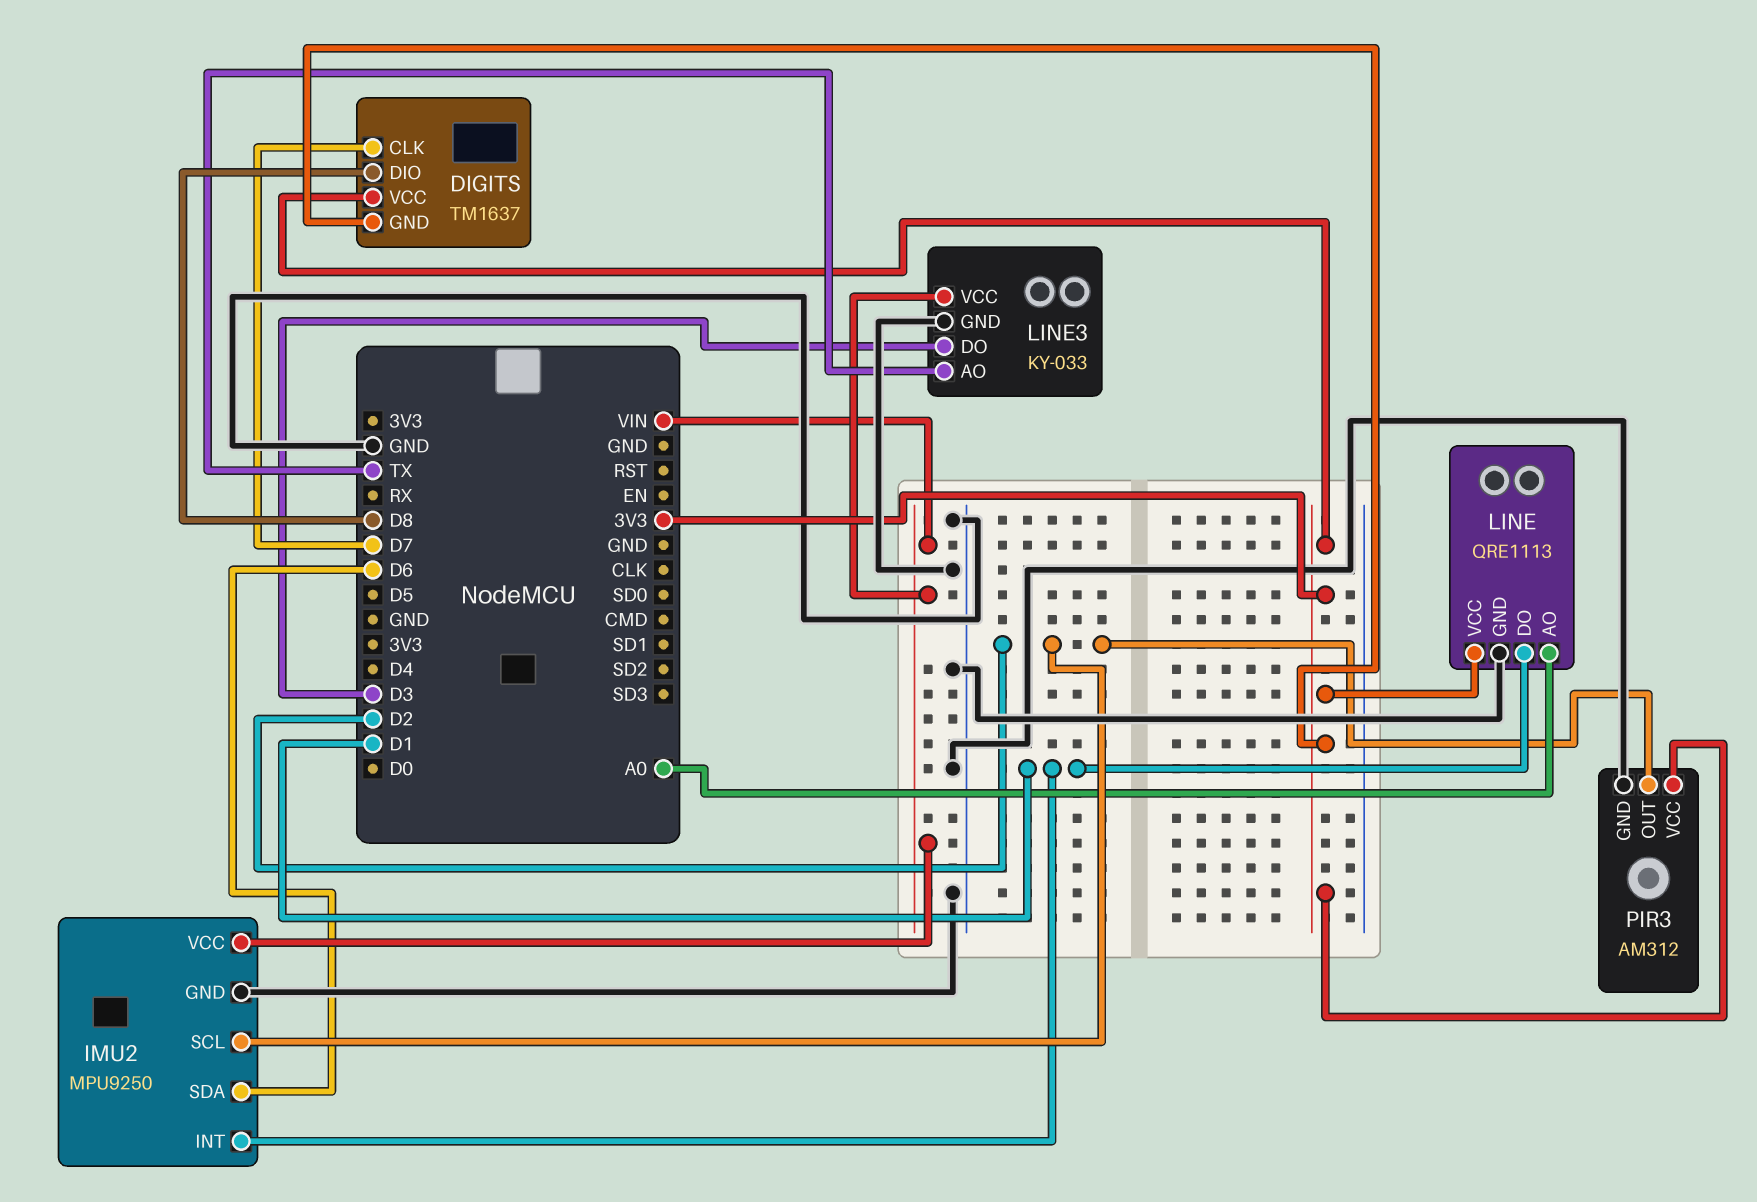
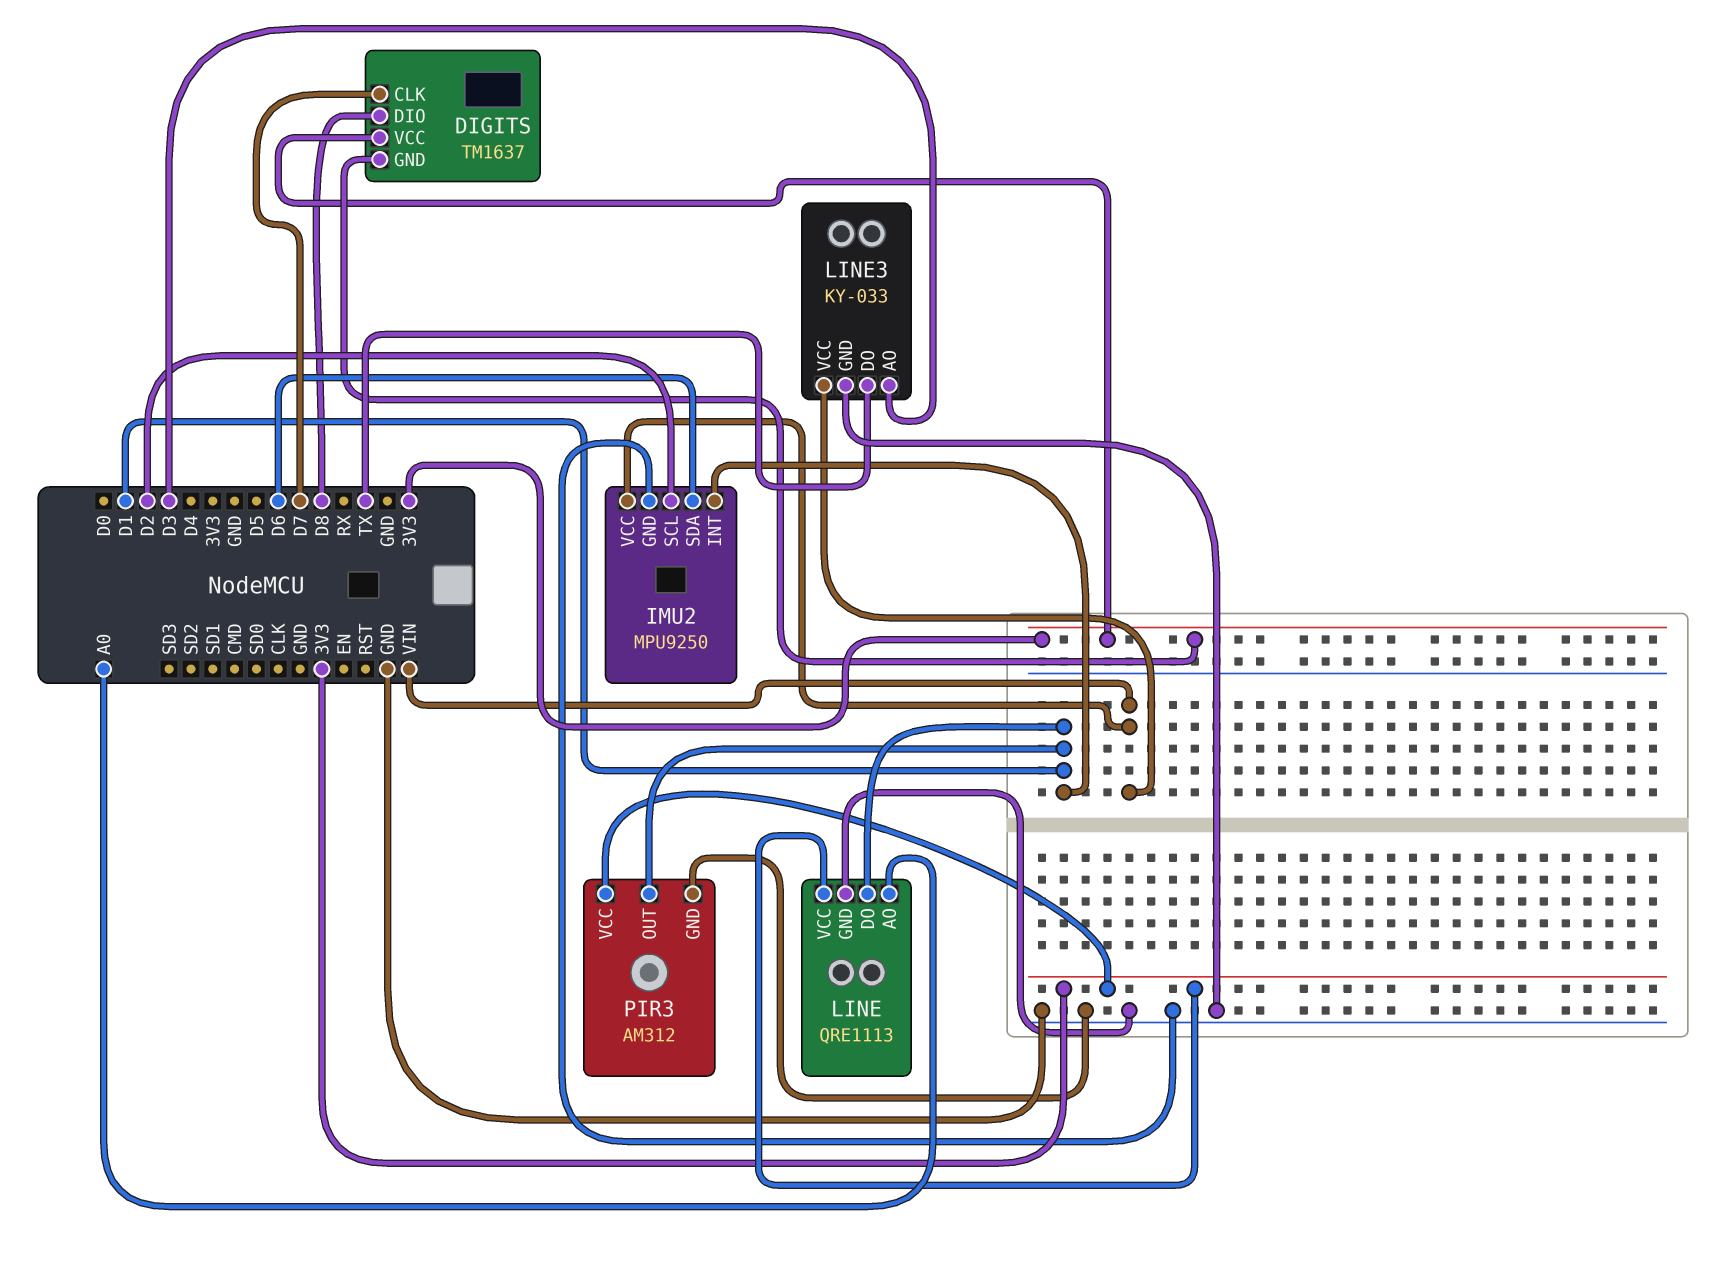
LINE3 pin AO: TX -> D3
LINE3 pin DO: D3 -> TX
PIR3 pin OUT: D2 -> D1

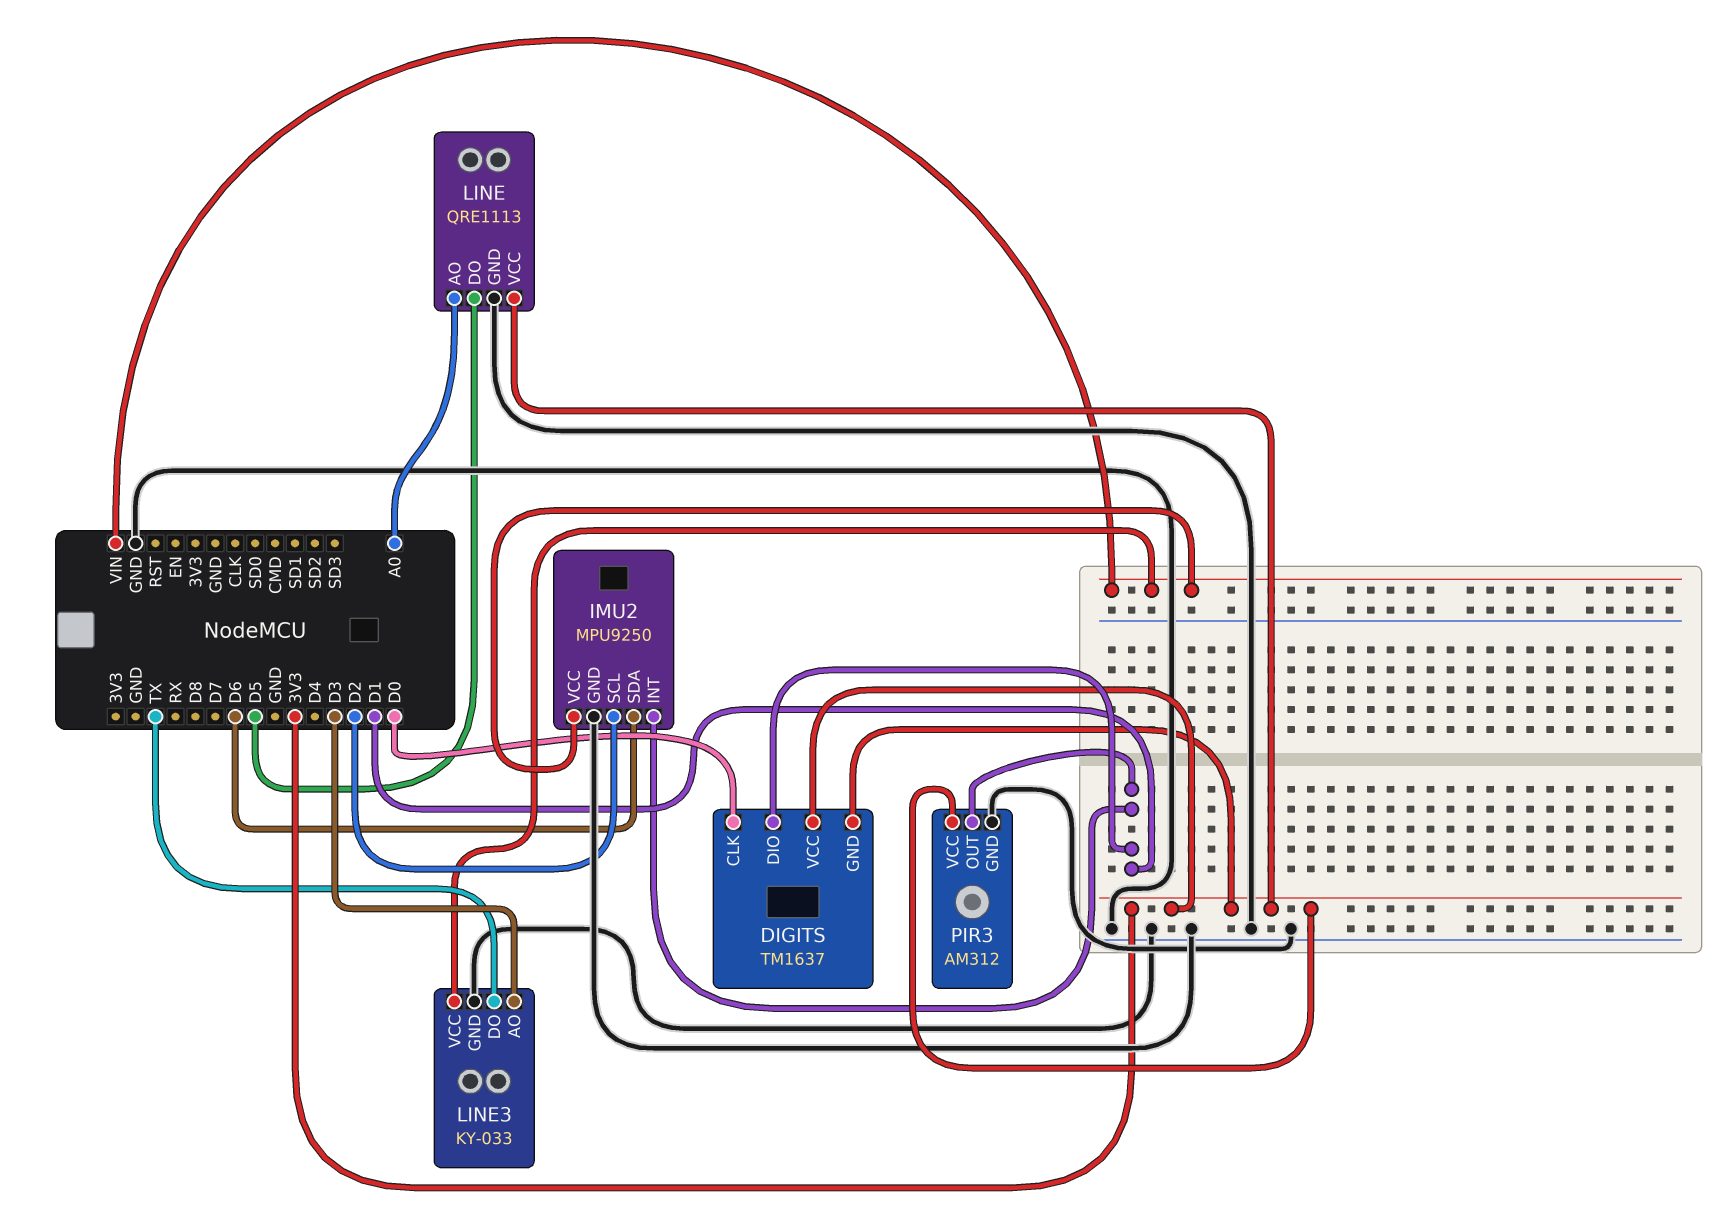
DIGITS pin CLK: D7 -> D0
DIGITS pin DIO: D8 -> D1
LINE pin DO: D1 -> D5

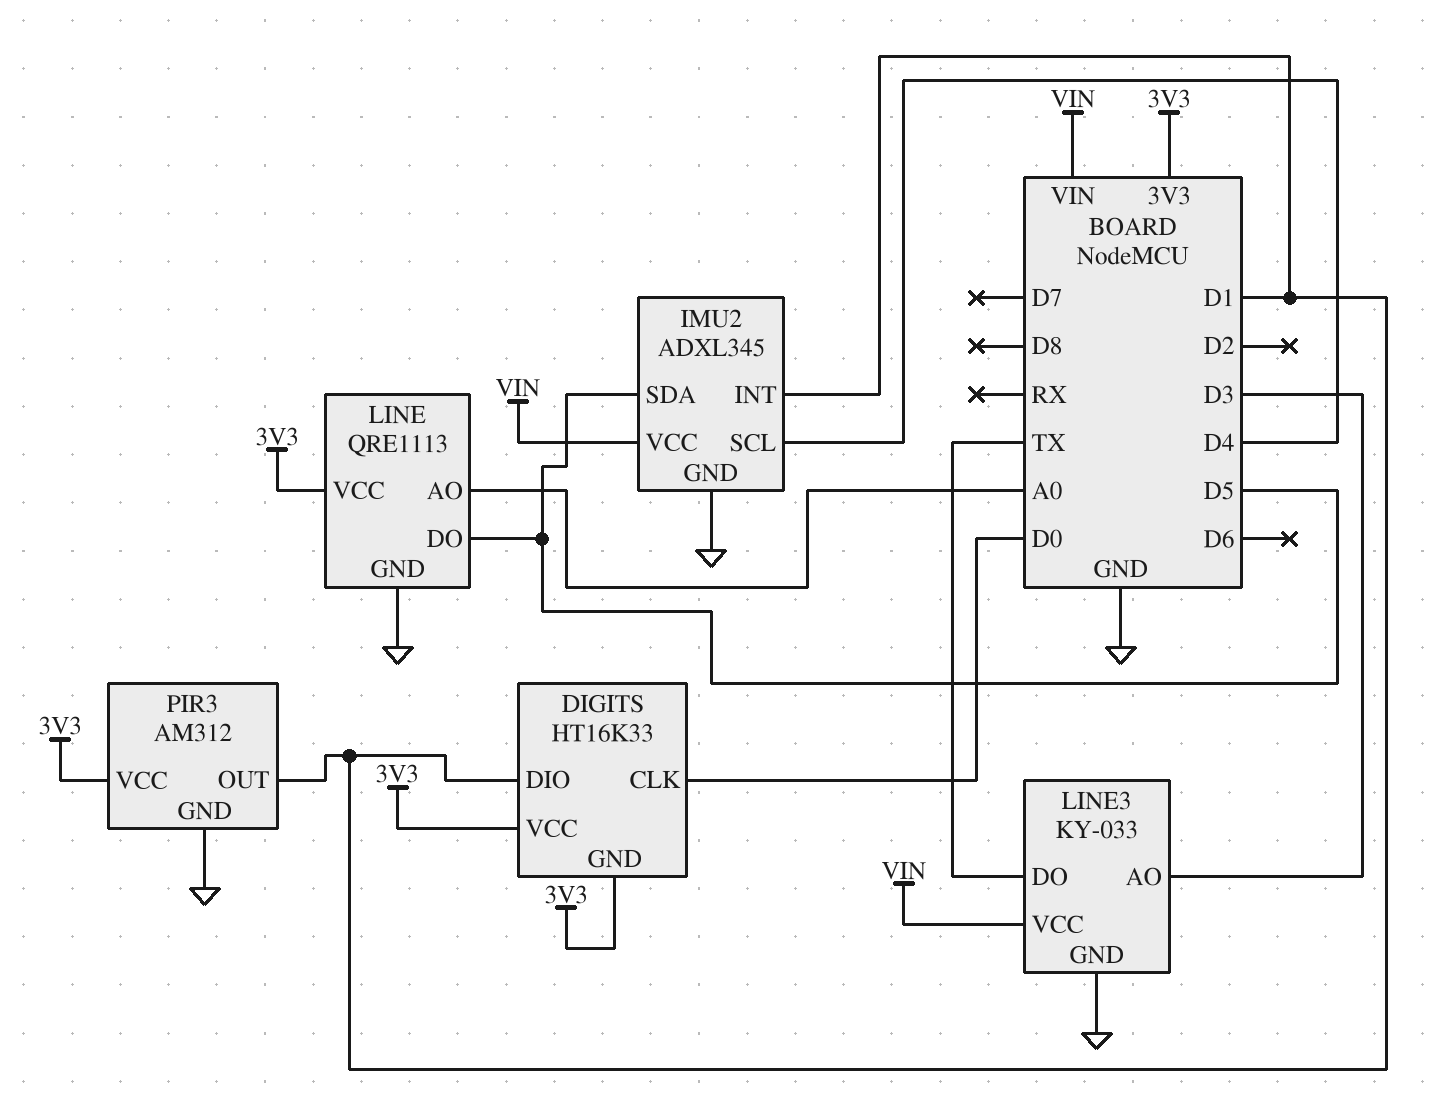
DIGITS: TM1637 -> HT16K33
IMU2: MPU9250 -> ADXL345
IMU2 pin SCL: D2 -> D4
IMU2 pin SDA: D6 -> D5

